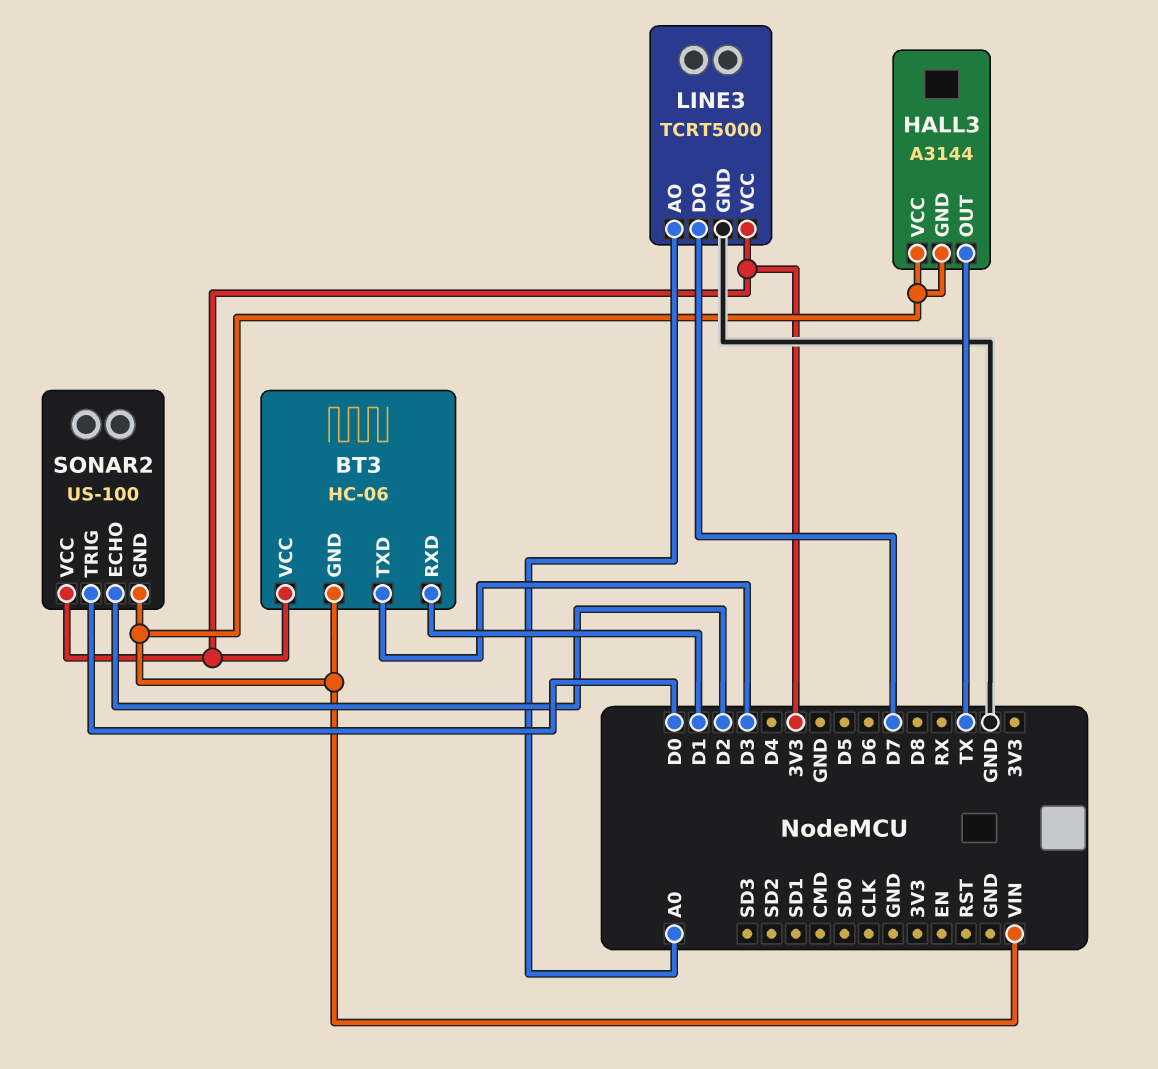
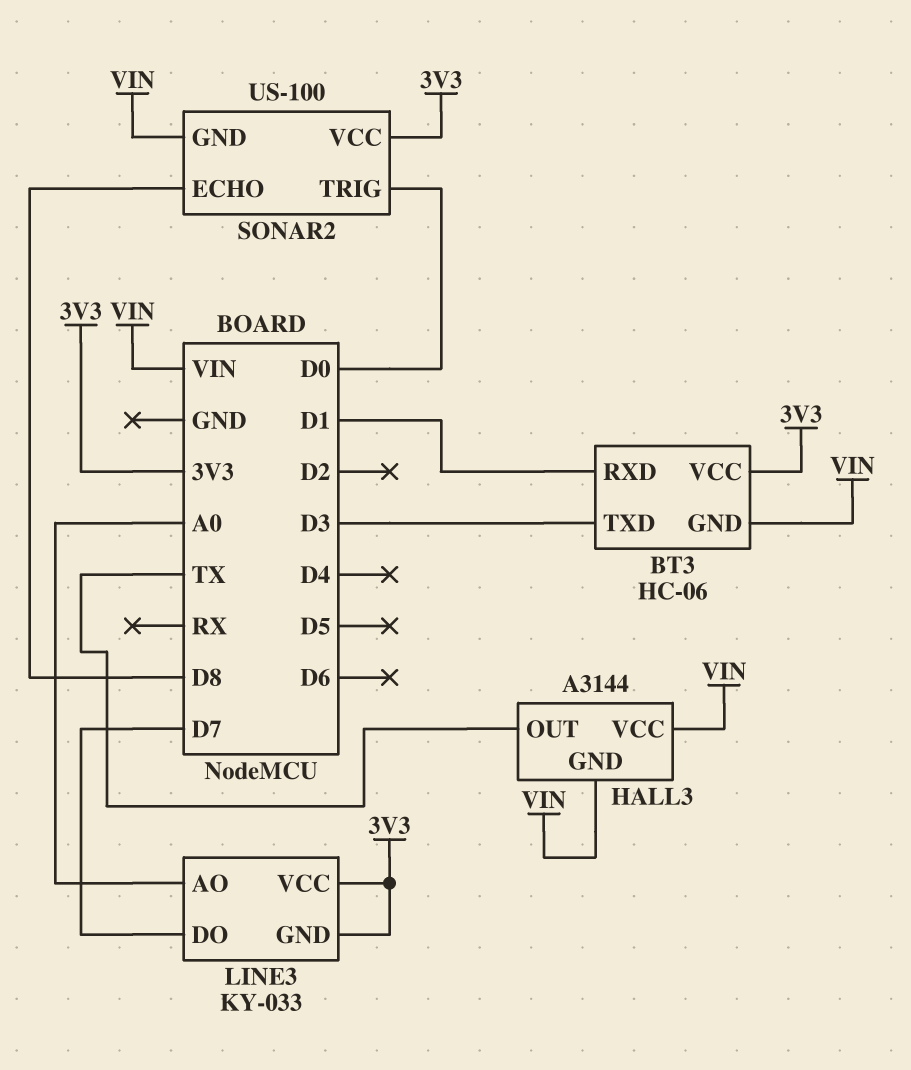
LINE3: TCRT5000 -> KY-033
LINE3 pin GND: GND -> 3V3
SONAR2 pin ECHO: D2 -> D8

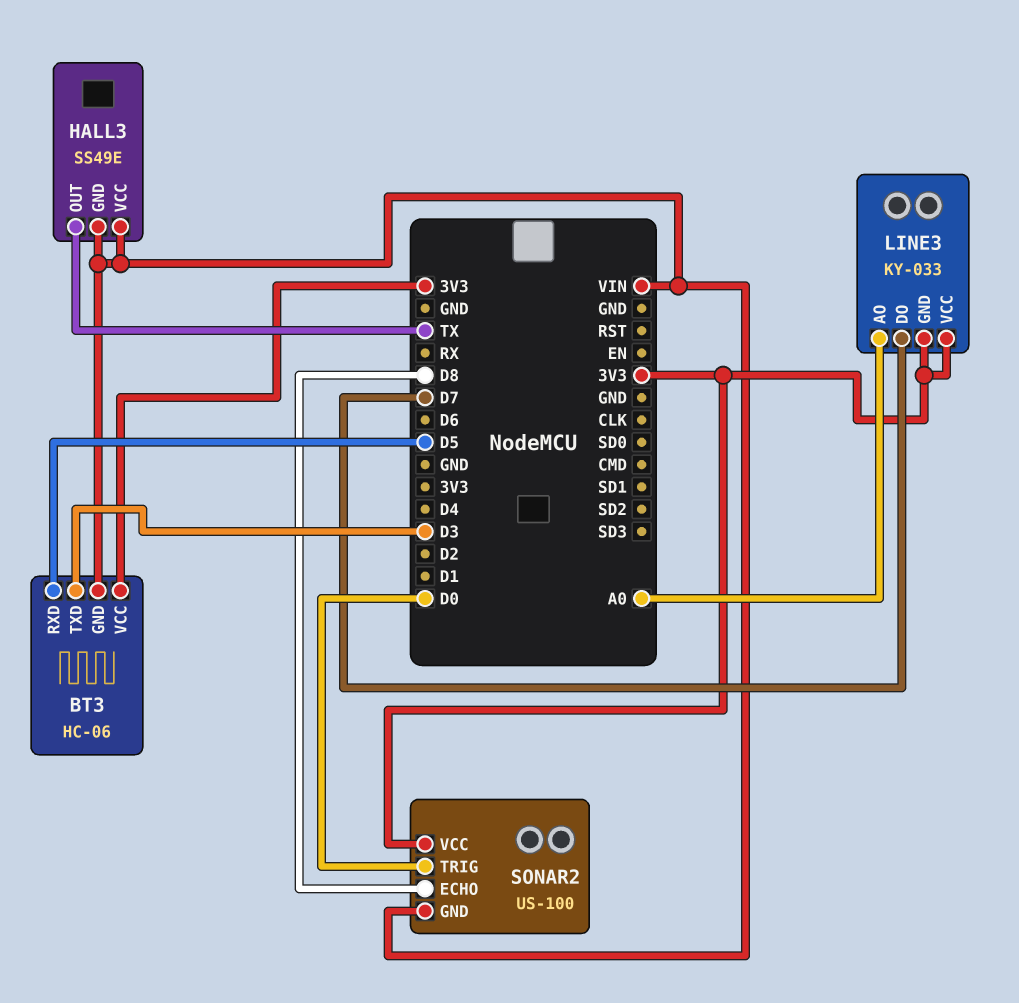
BT3 pin RXD: D1 -> D5
HALL3: A3144 -> SS49E

